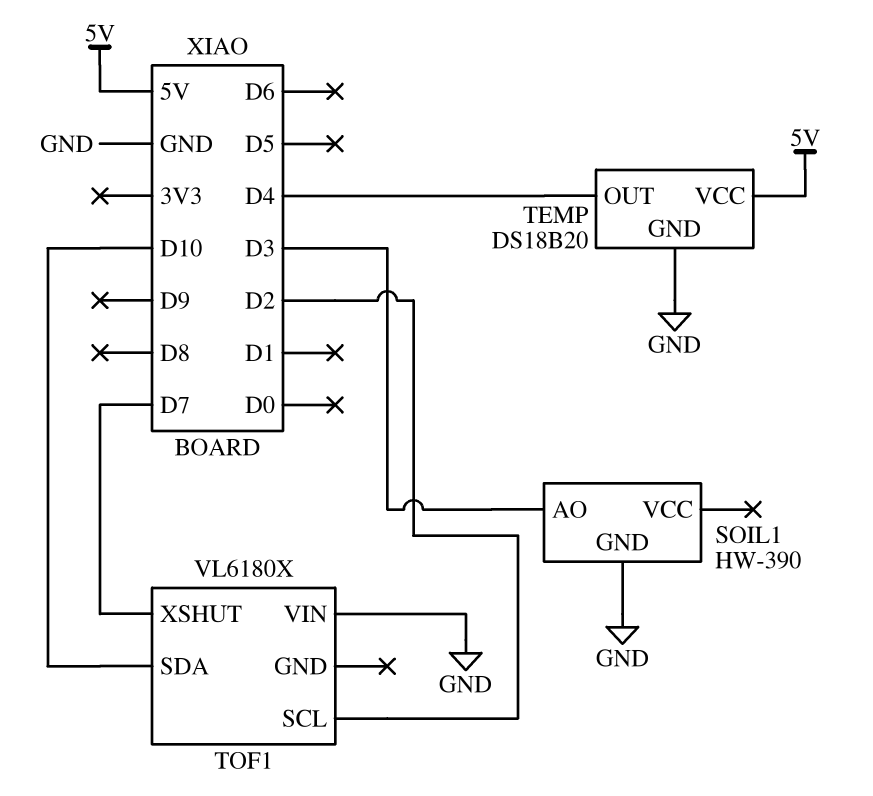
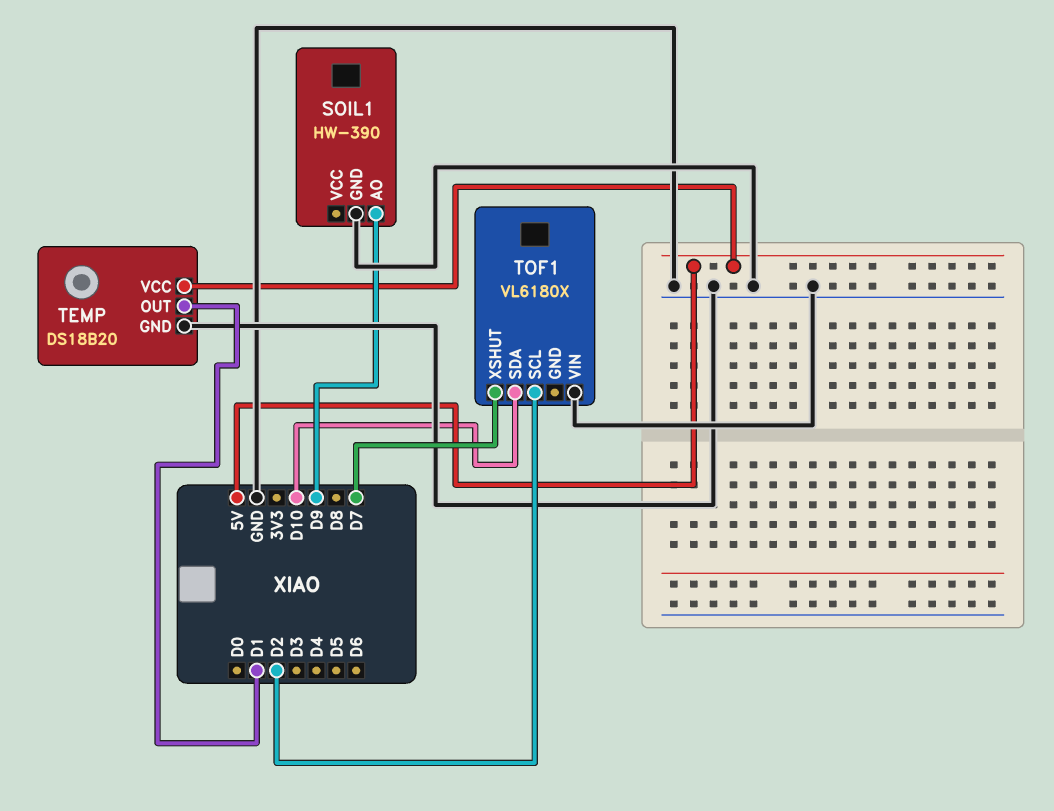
SOIL1 pin AO: D3 -> D9
TEMP pin OUT: D4 -> D1

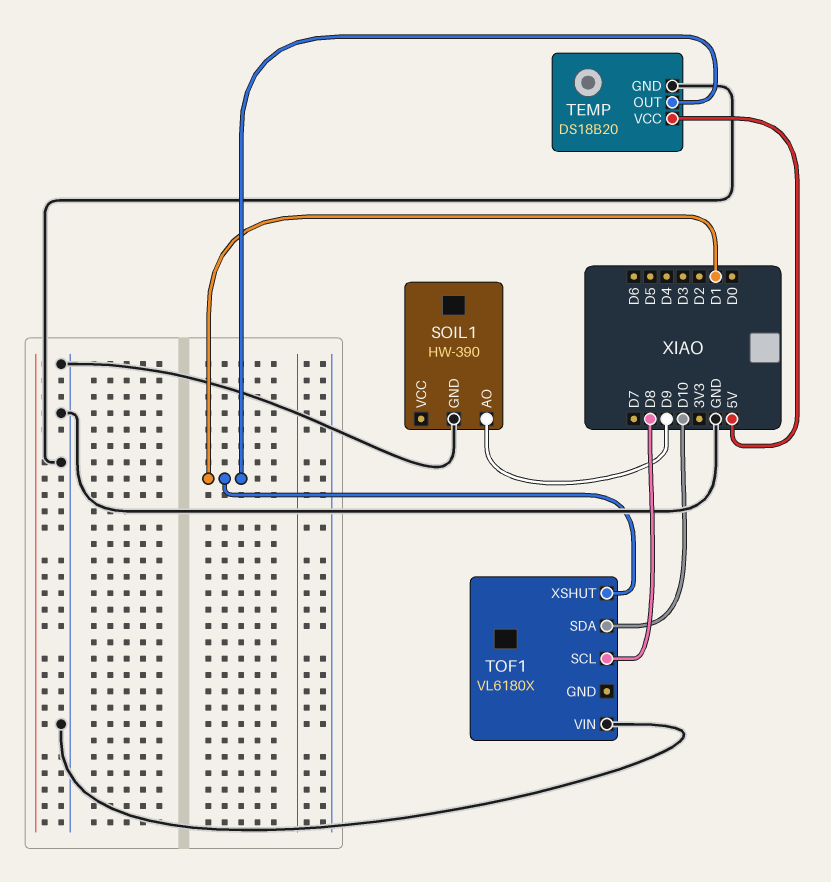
TOF1 pin SCL: D2 -> D8
TOF1 pin XSHUT: D7 -> D1

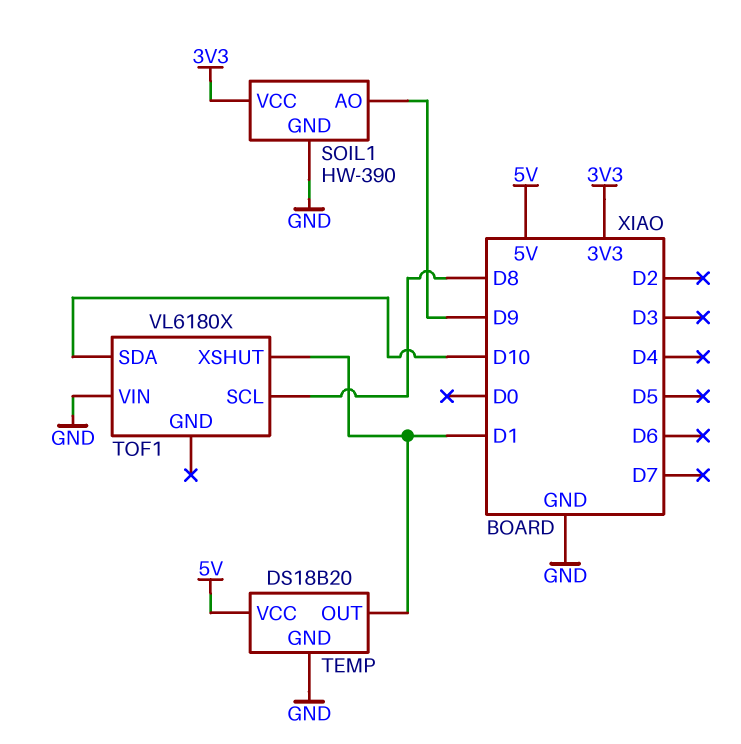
SOIL1 pin VCC: none -> 3V3

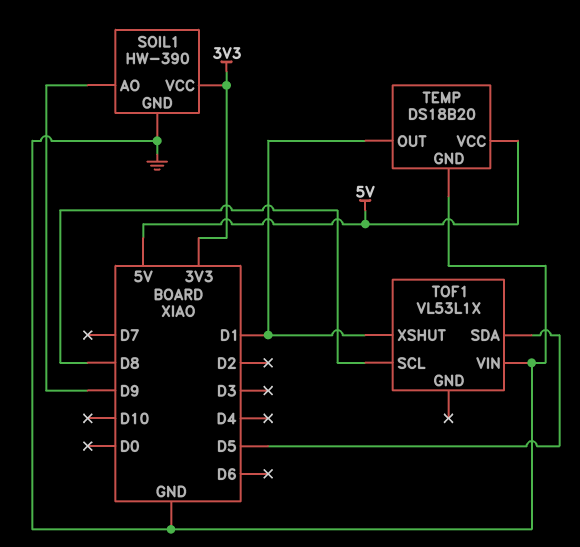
TOF1: VL6180X -> VL53L1X
TOF1 pin SDA: D10 -> D5

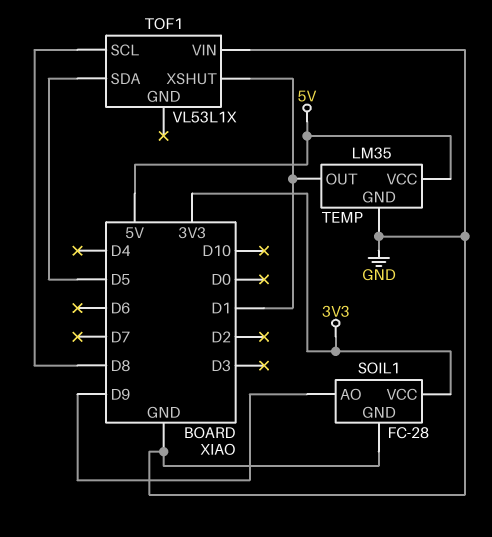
SOIL1: HW-390 -> FC-28
TEMP: DS18B20 -> LM35

